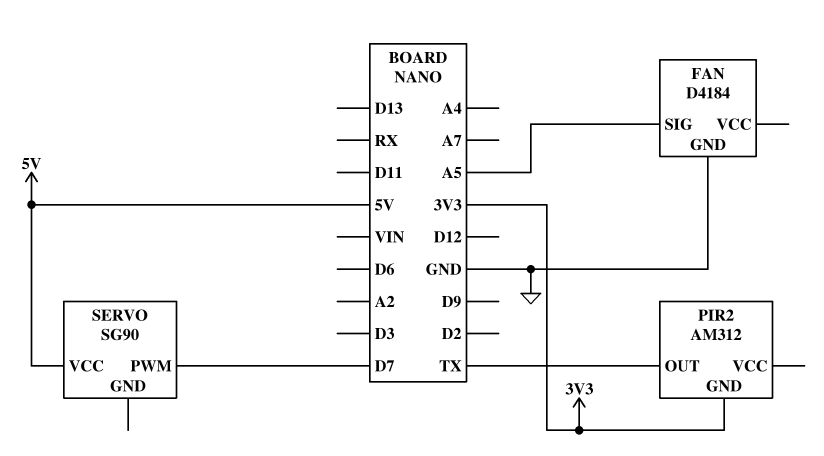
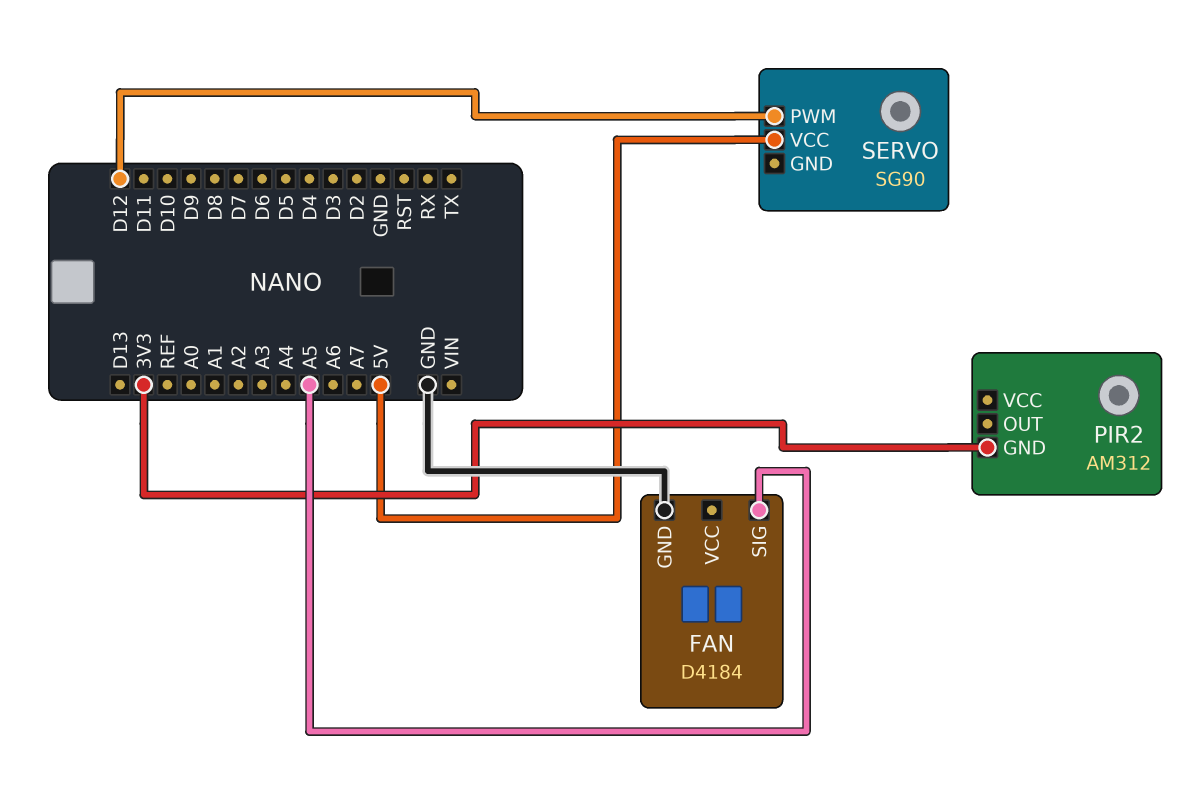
PIR2 pin OUT: TX -> none
SERVO pin PWM: D7 -> D12

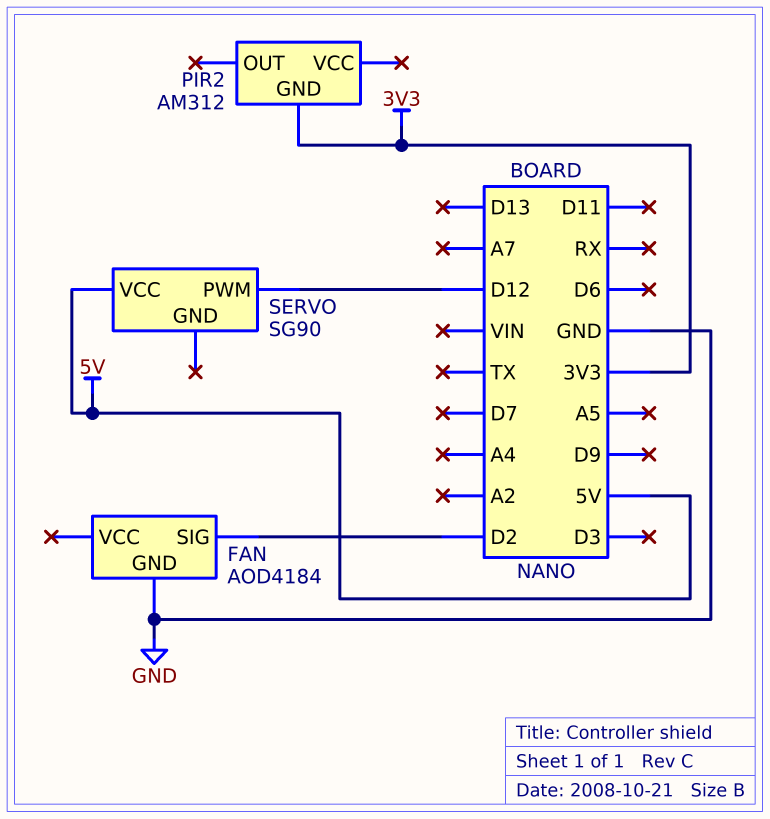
FAN: D4184 -> AOD4184
FAN pin SIG: A5 -> D2

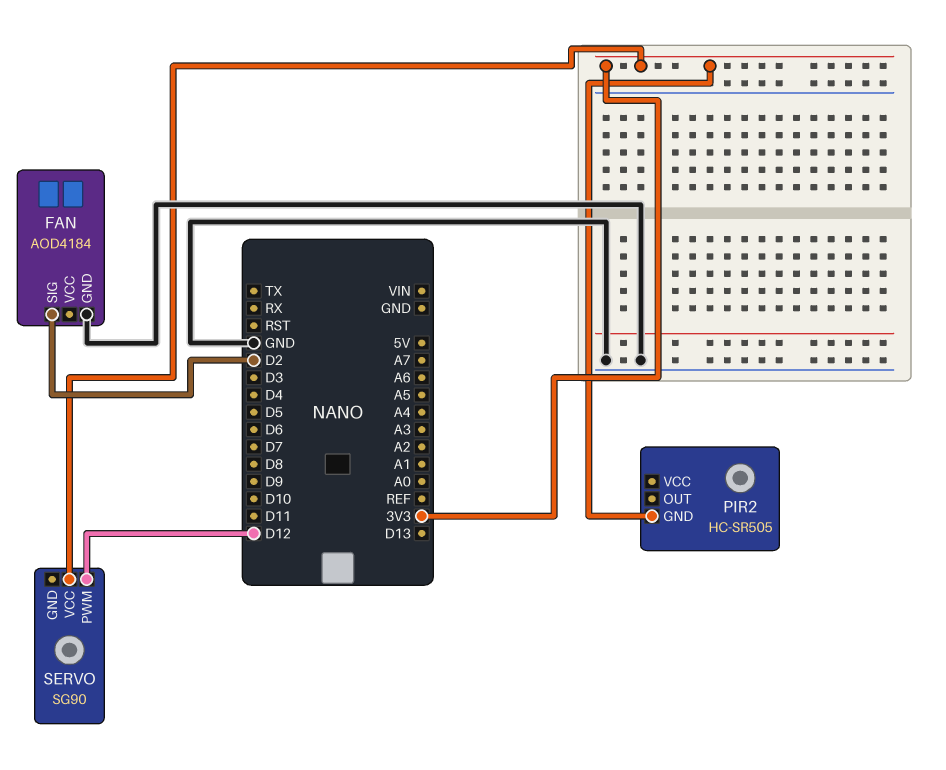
PIR2: AM312 -> HC-SR505
SERVO pin VCC: 5V -> 3V3

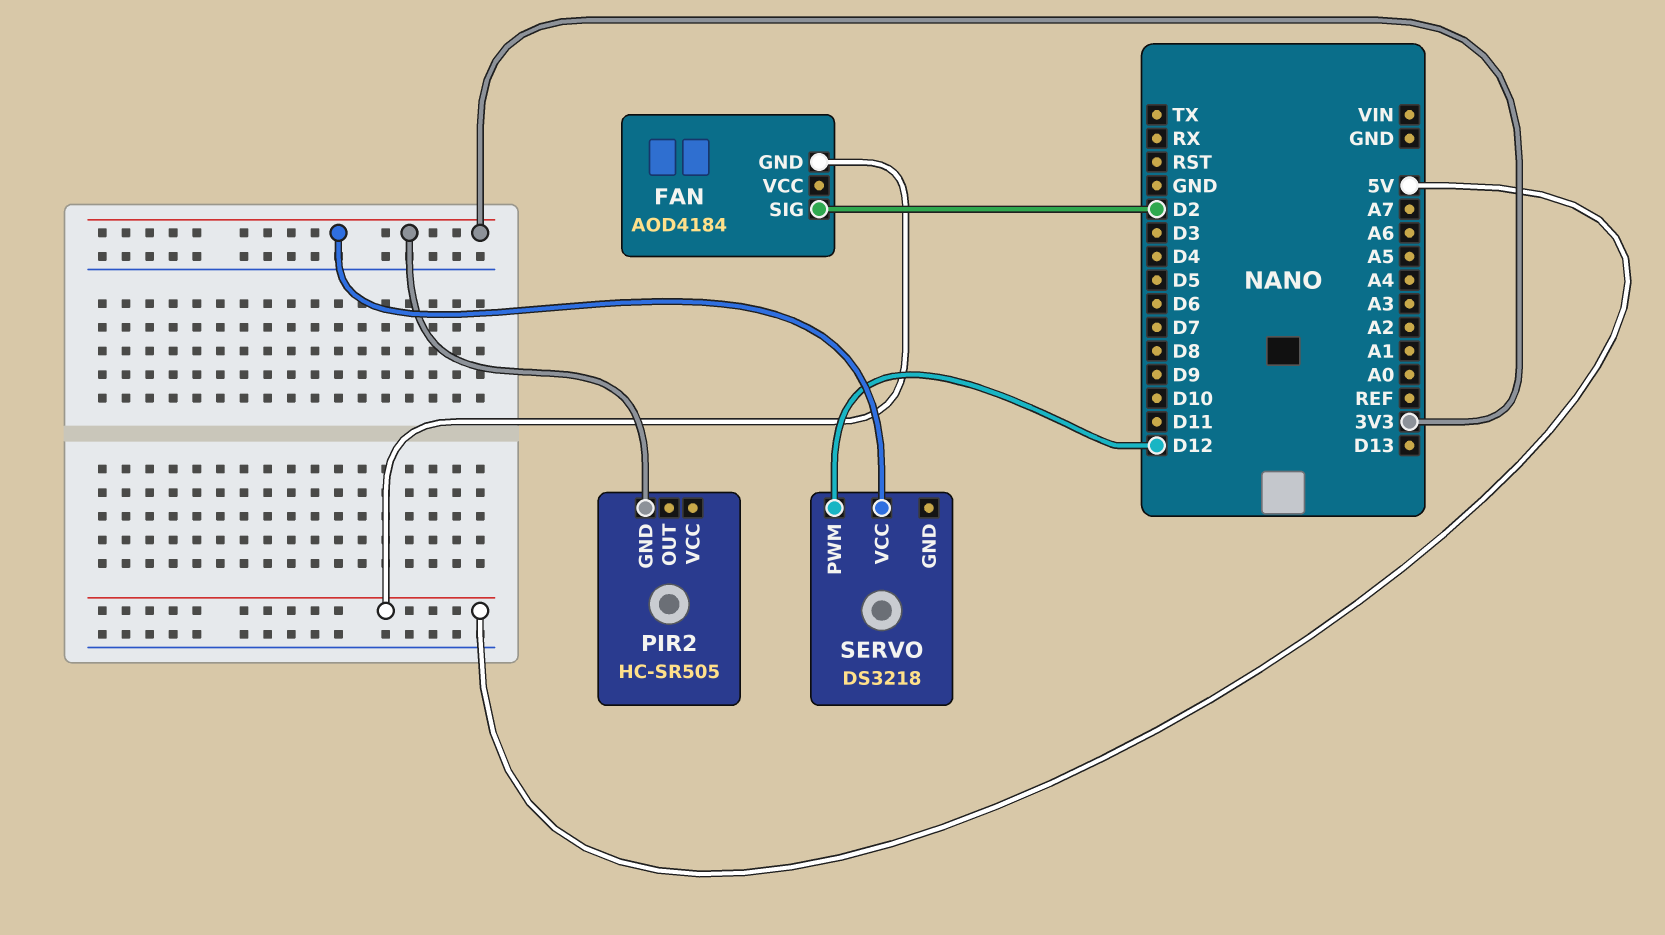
FAN pin GND: GND -> 5V
SERVO: SG90 -> DS3218

